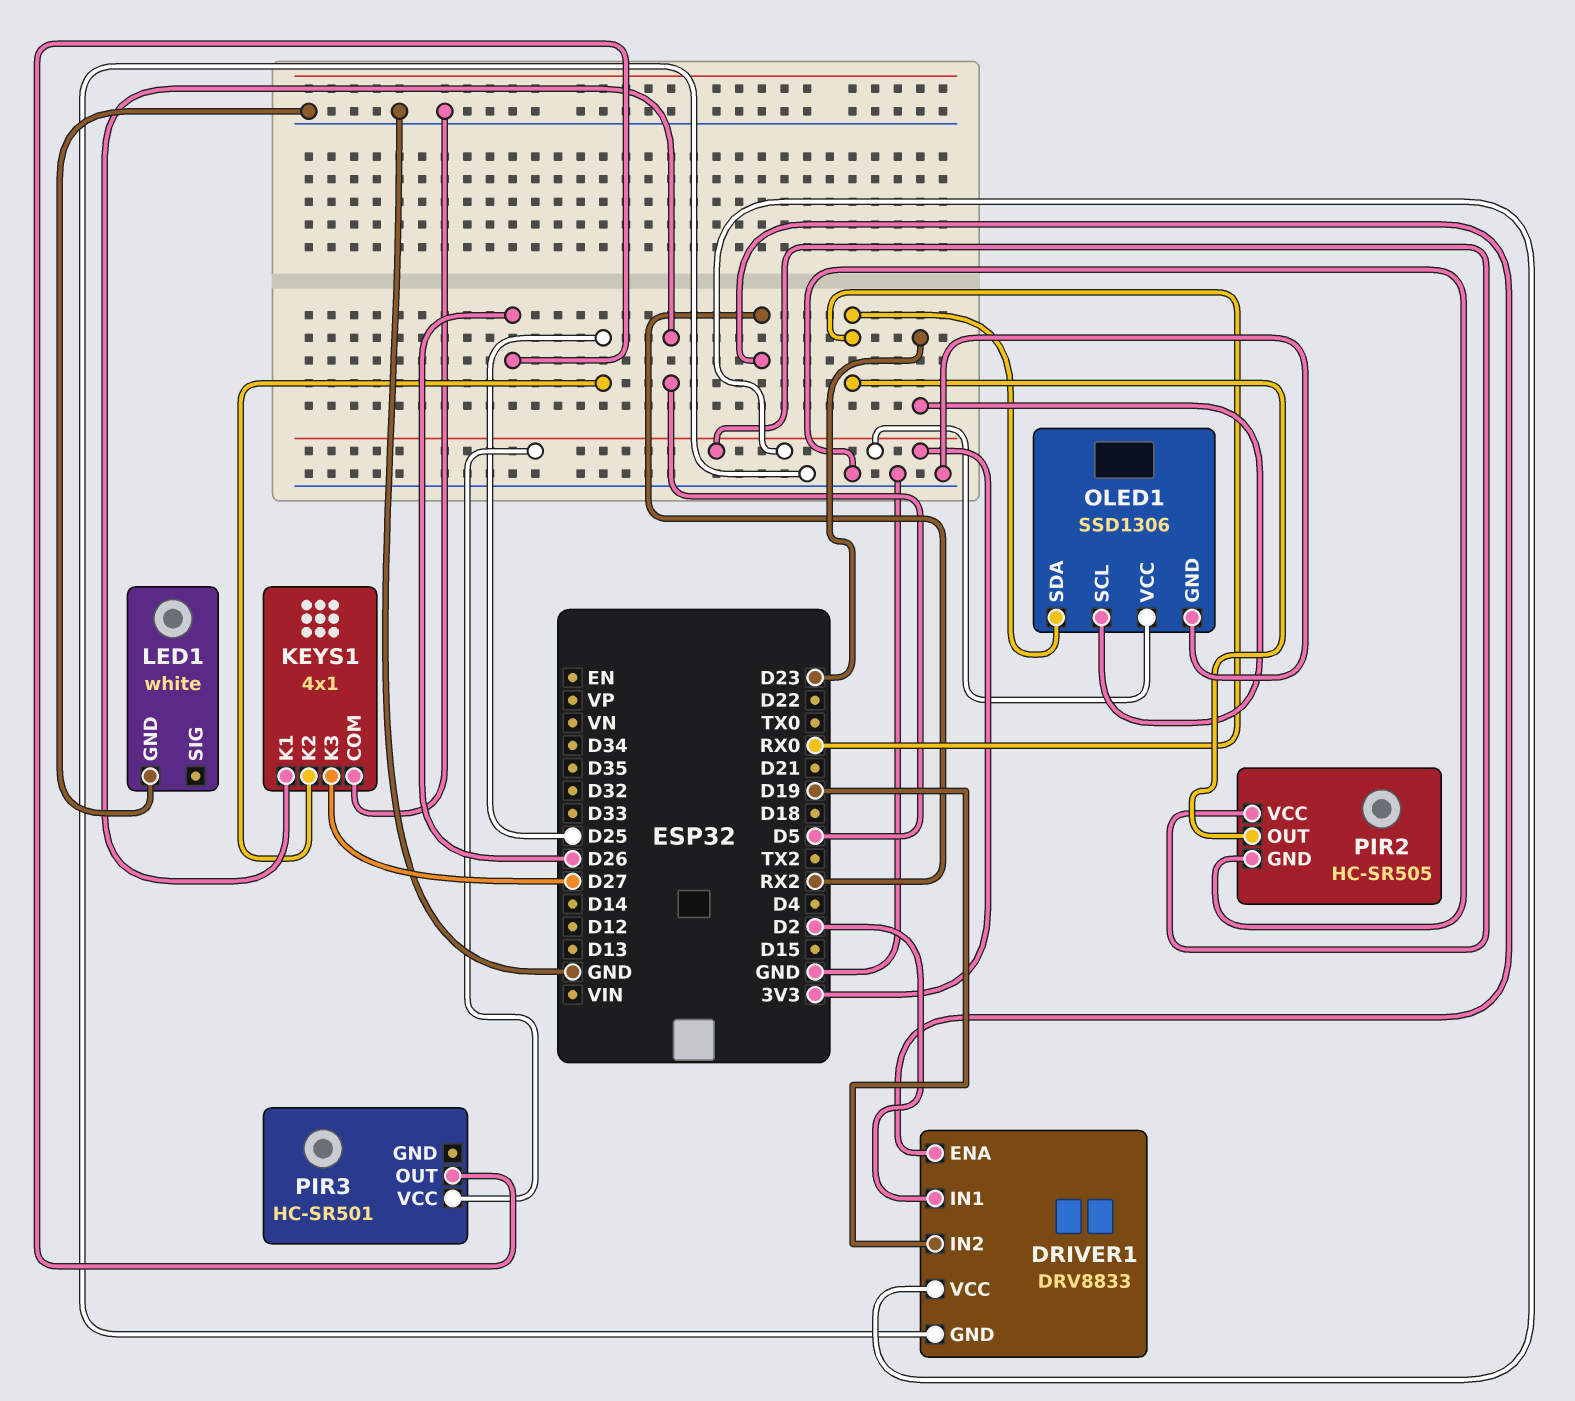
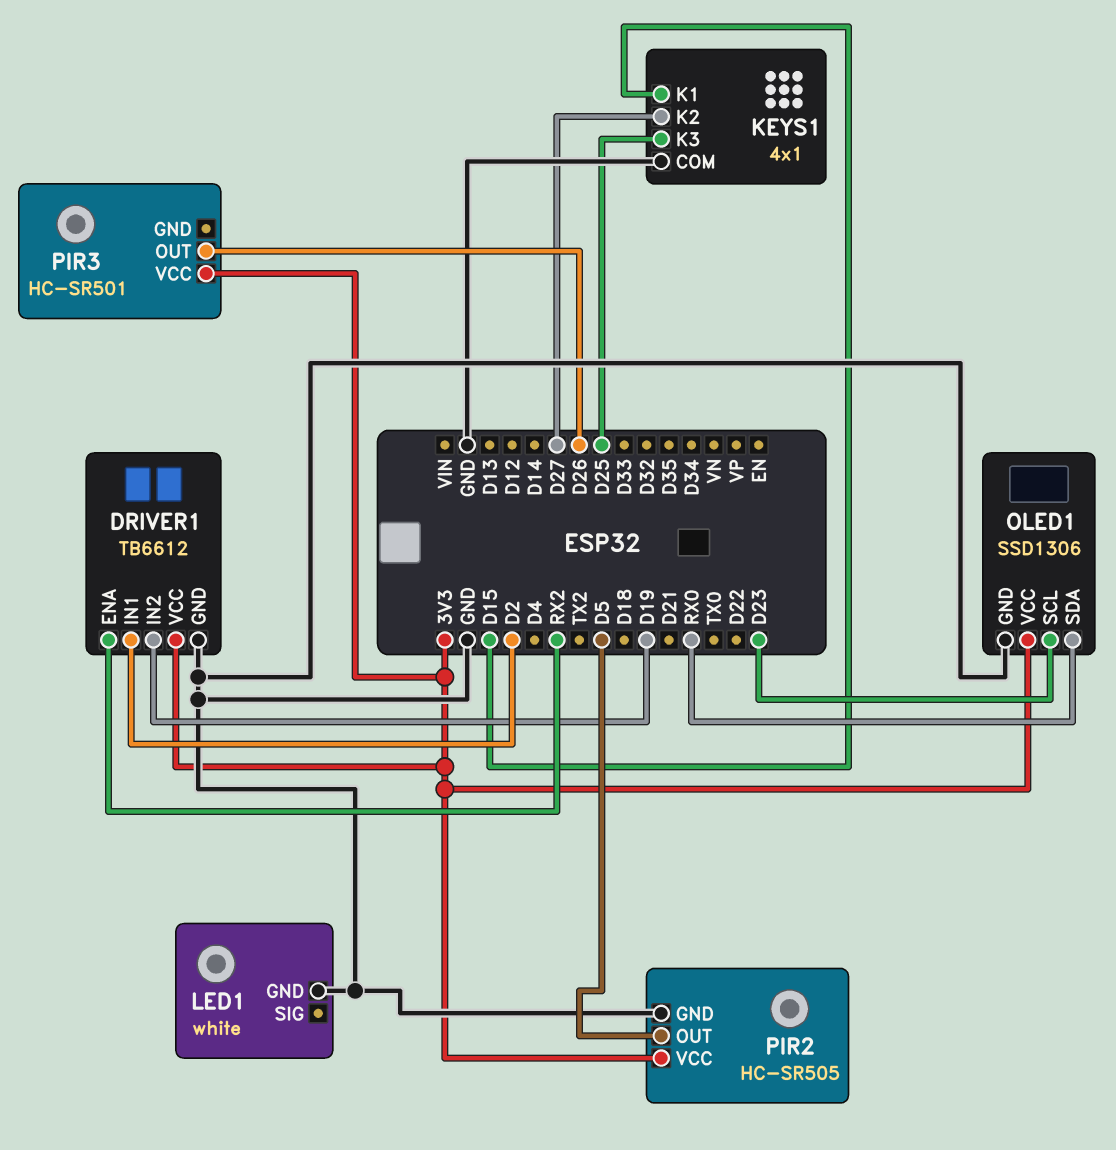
DRIVER1: DRV8833 -> TB6612
KEYS1 pin K1: D5 -> D15
KEYS1 pin K2: D25 -> D27
KEYS1 pin K3: D27 -> D25
PIR2 pin OUT: RX0 -> D5

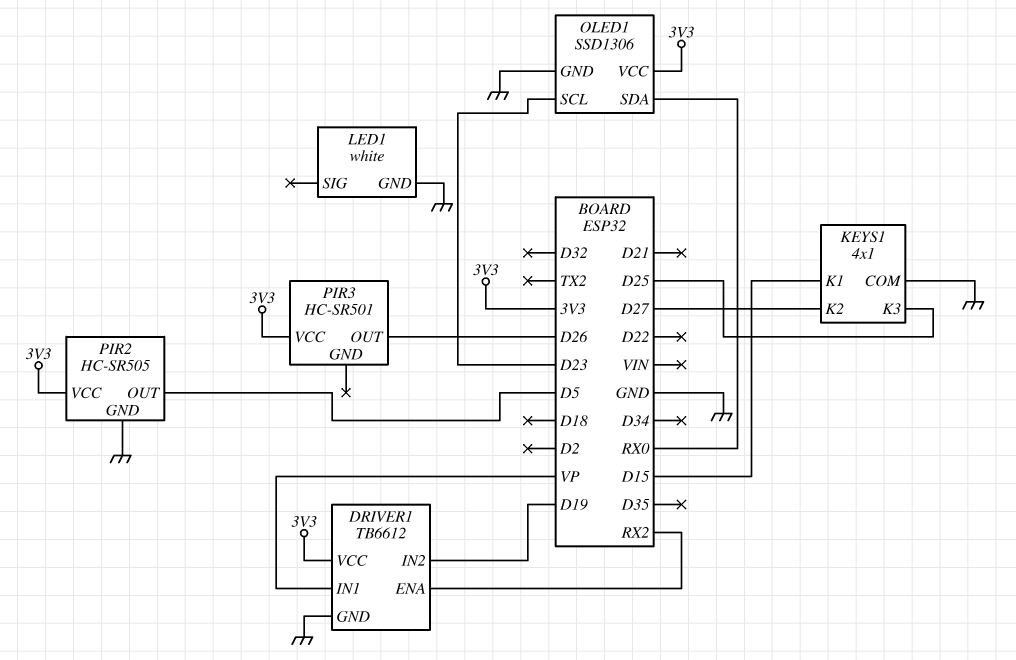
DRIVER1 pin IN1: D2 -> VP

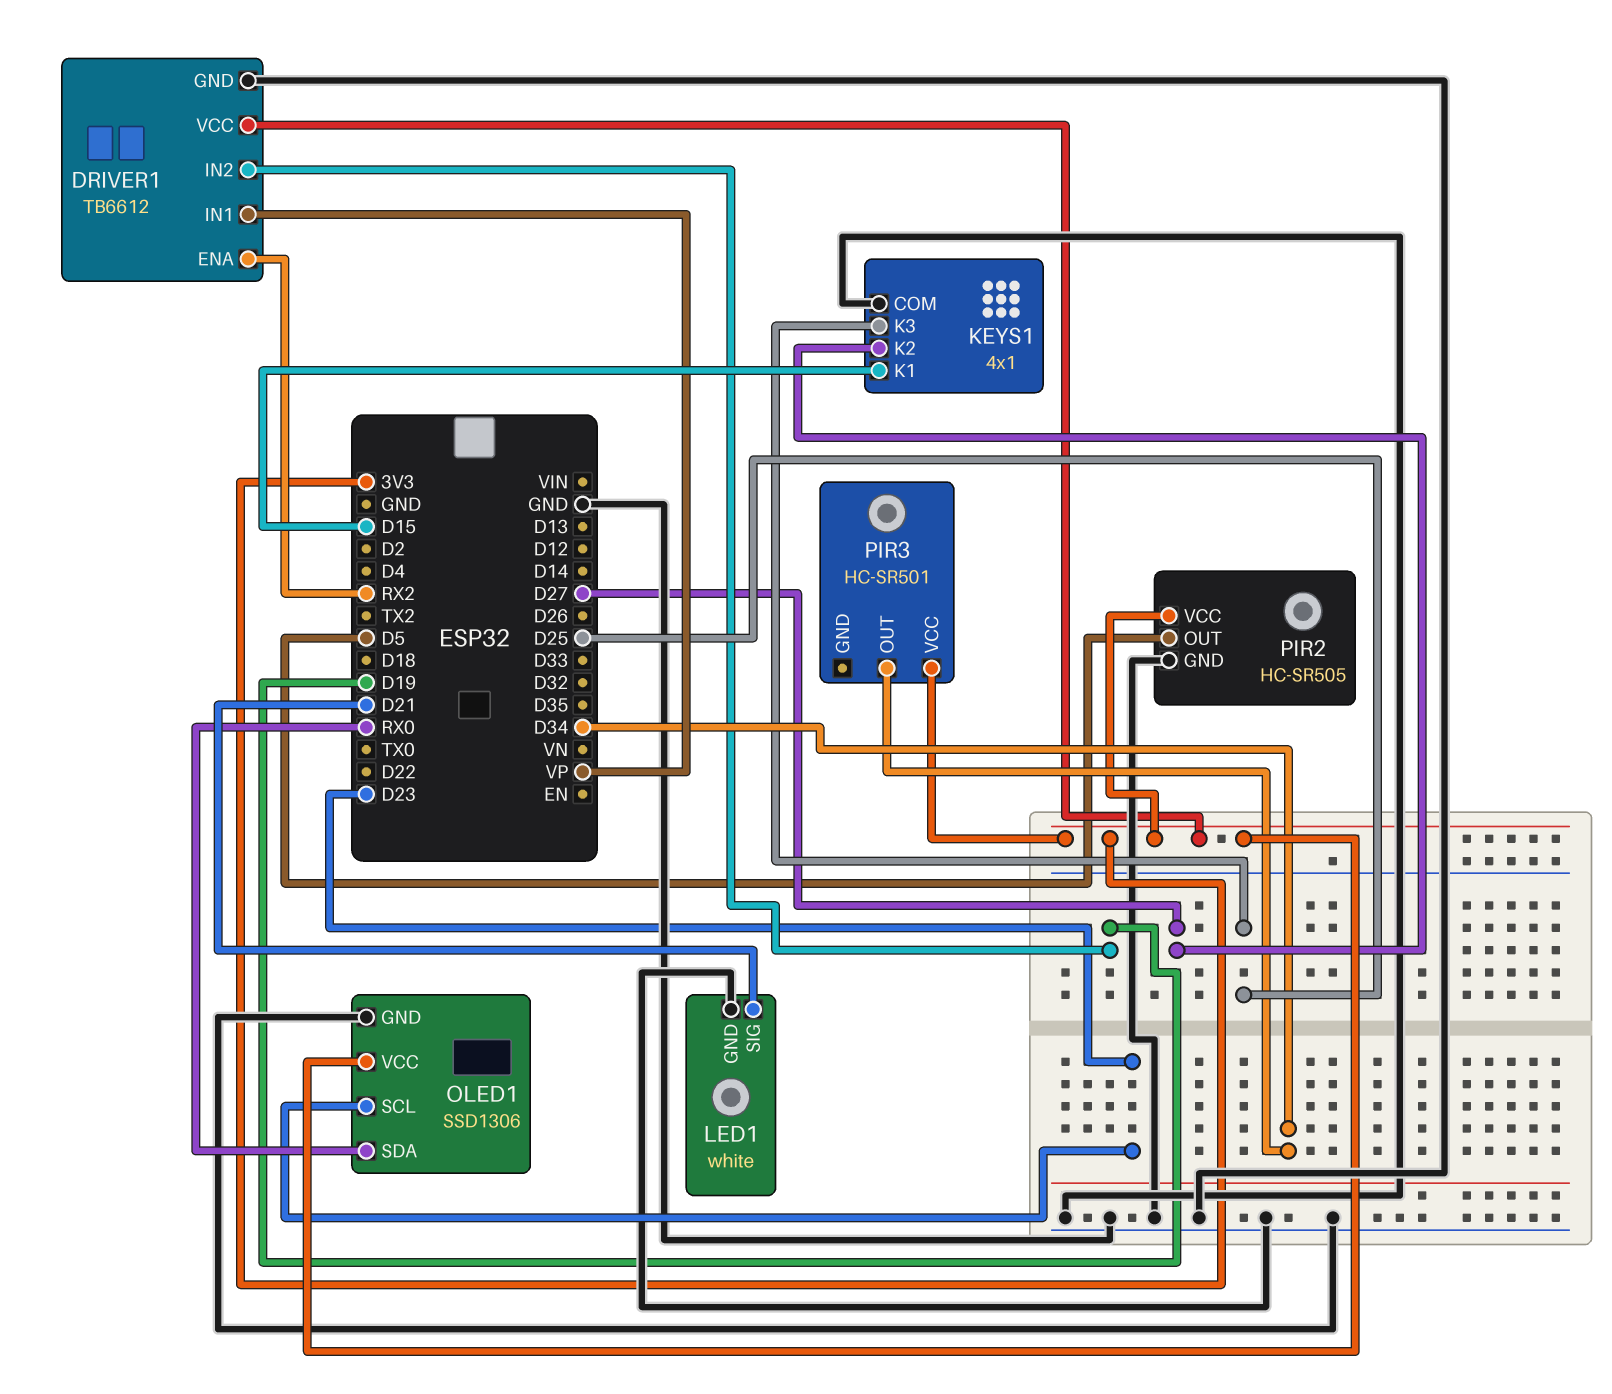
LED1 pin SIG: none -> D21
PIR3 pin OUT: D26 -> D34

